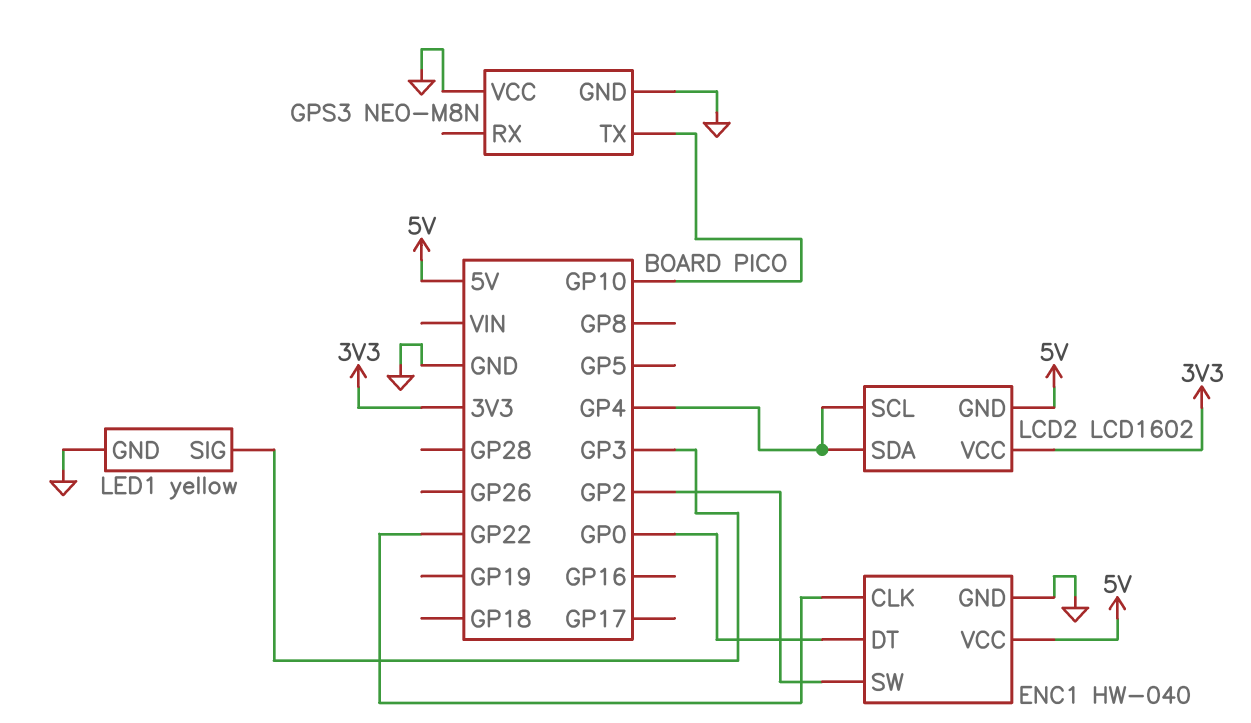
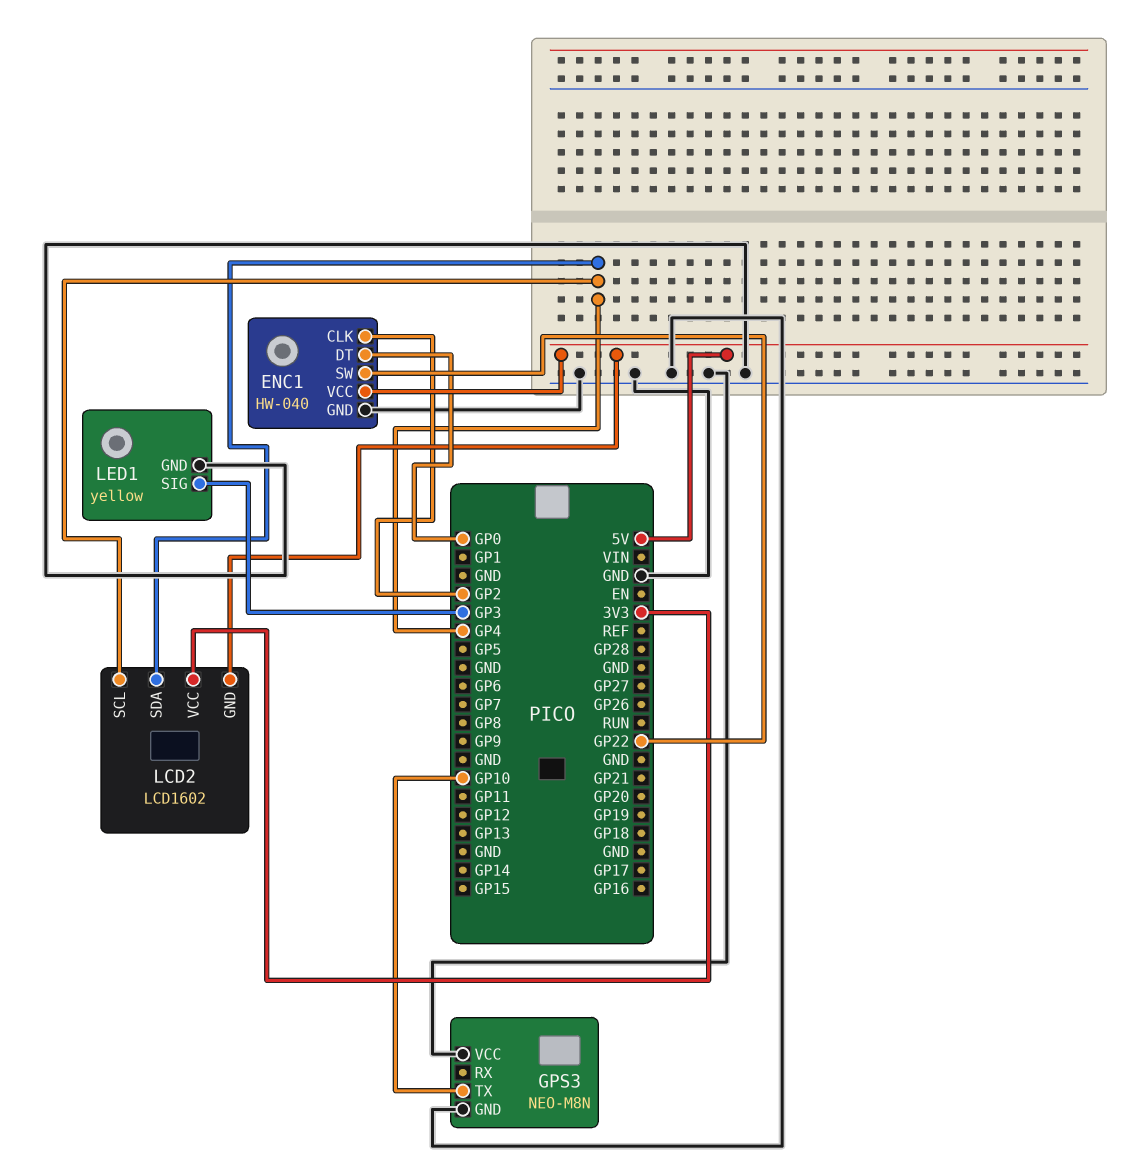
ENC1 pin CLK: GP22 -> GP2
ENC1 pin SW: GP2 -> GP22

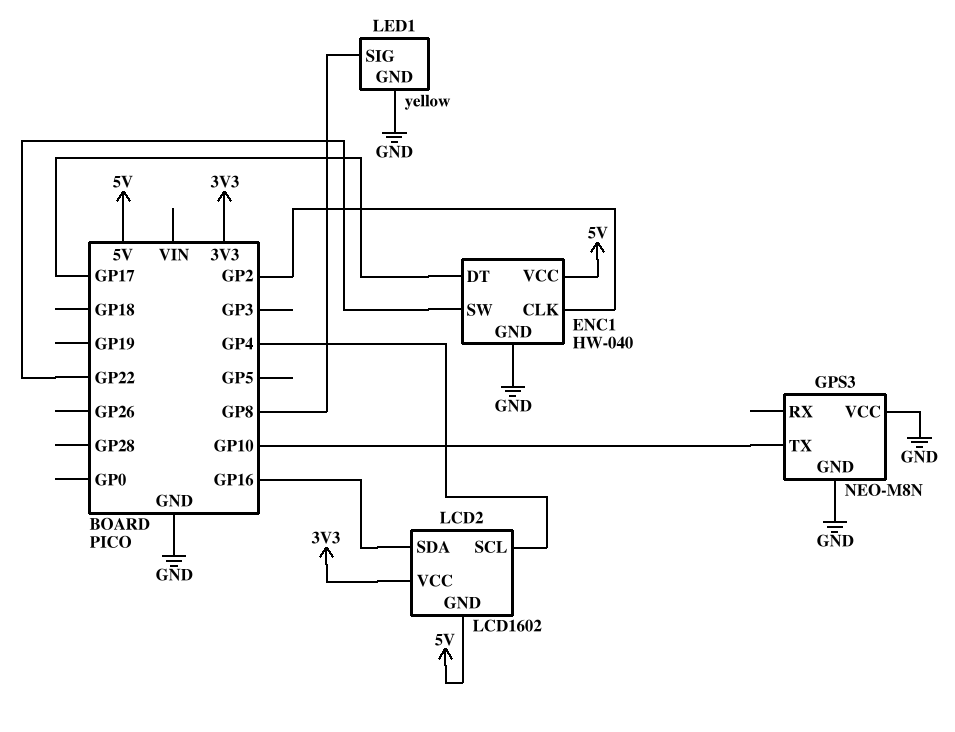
ENC1 pin DT: GP0 -> GP17
LCD2 pin SDA: GP4 -> GP16
LED1 pin SIG: GP3 -> GP8

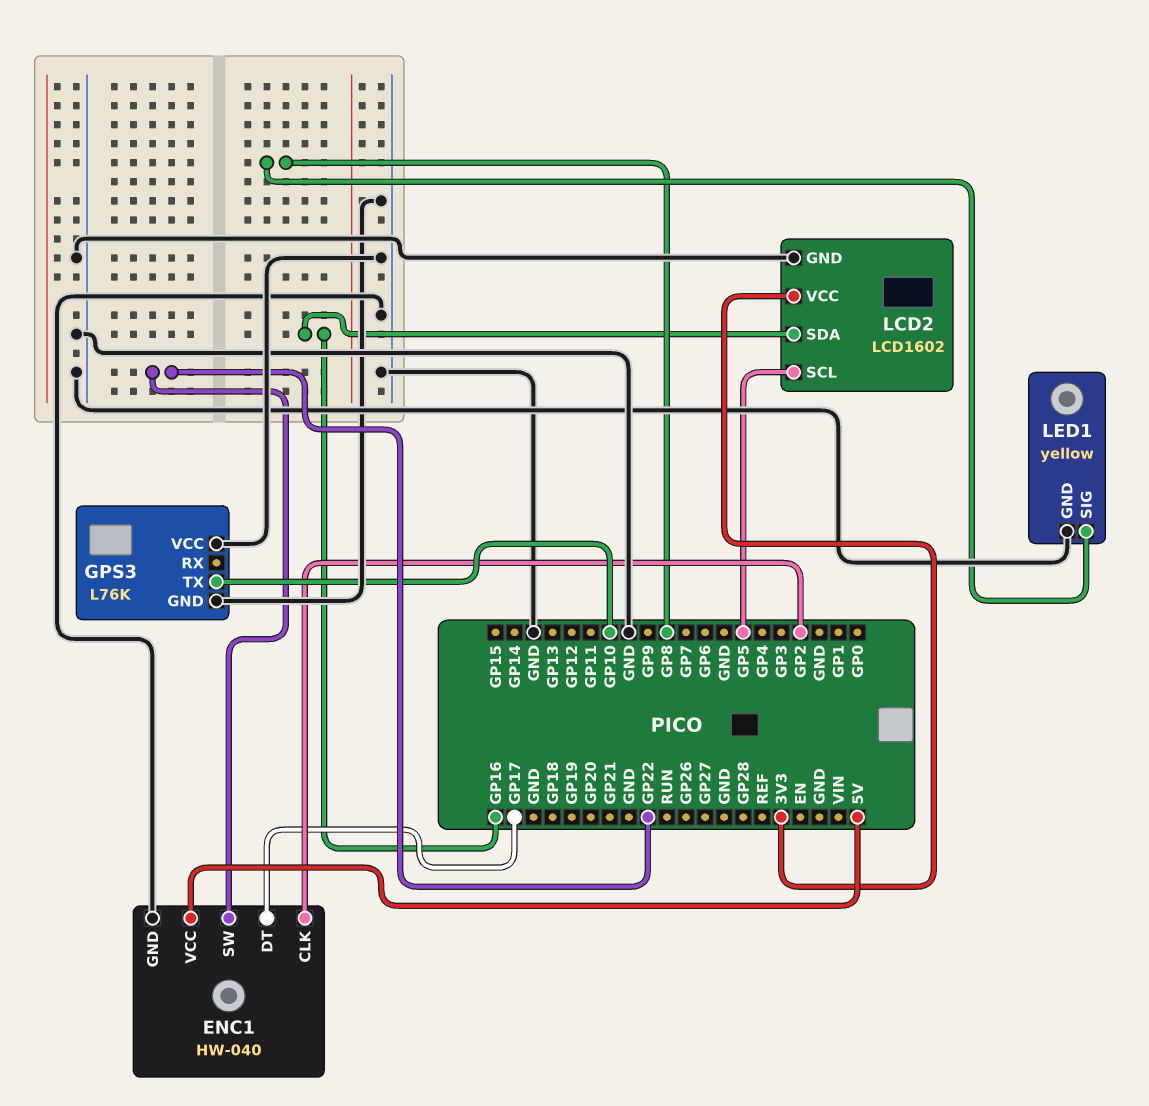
GPS3: NEO-M8N -> L76K
LCD2 pin GND: 5V -> GND
LCD2 pin SCL: GP4 -> GP5

